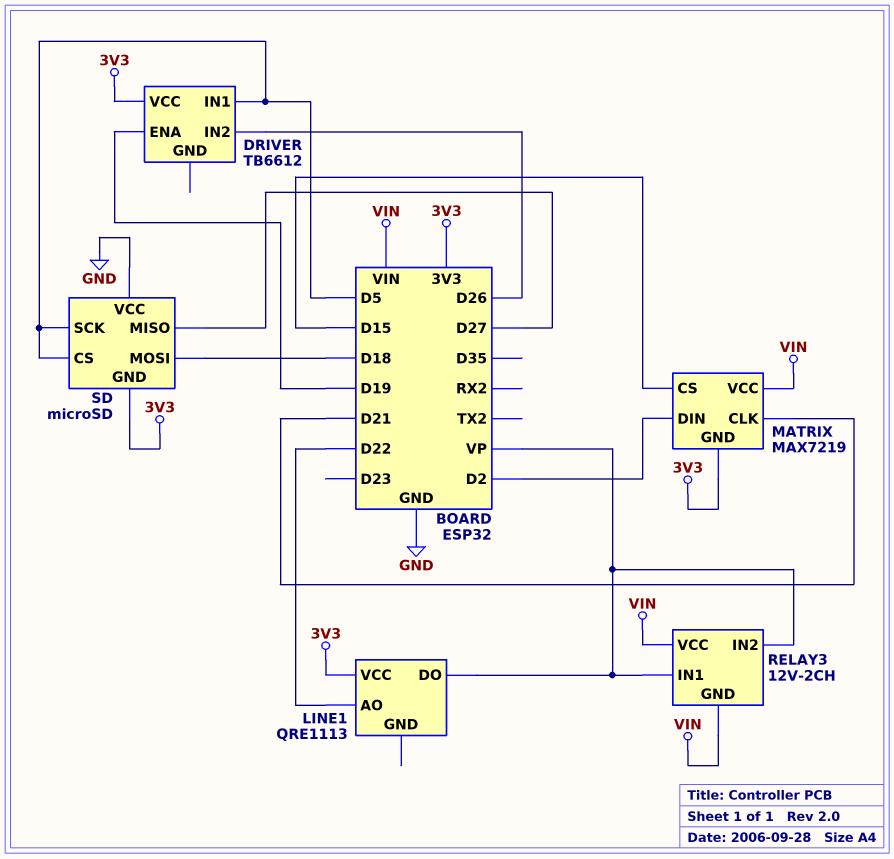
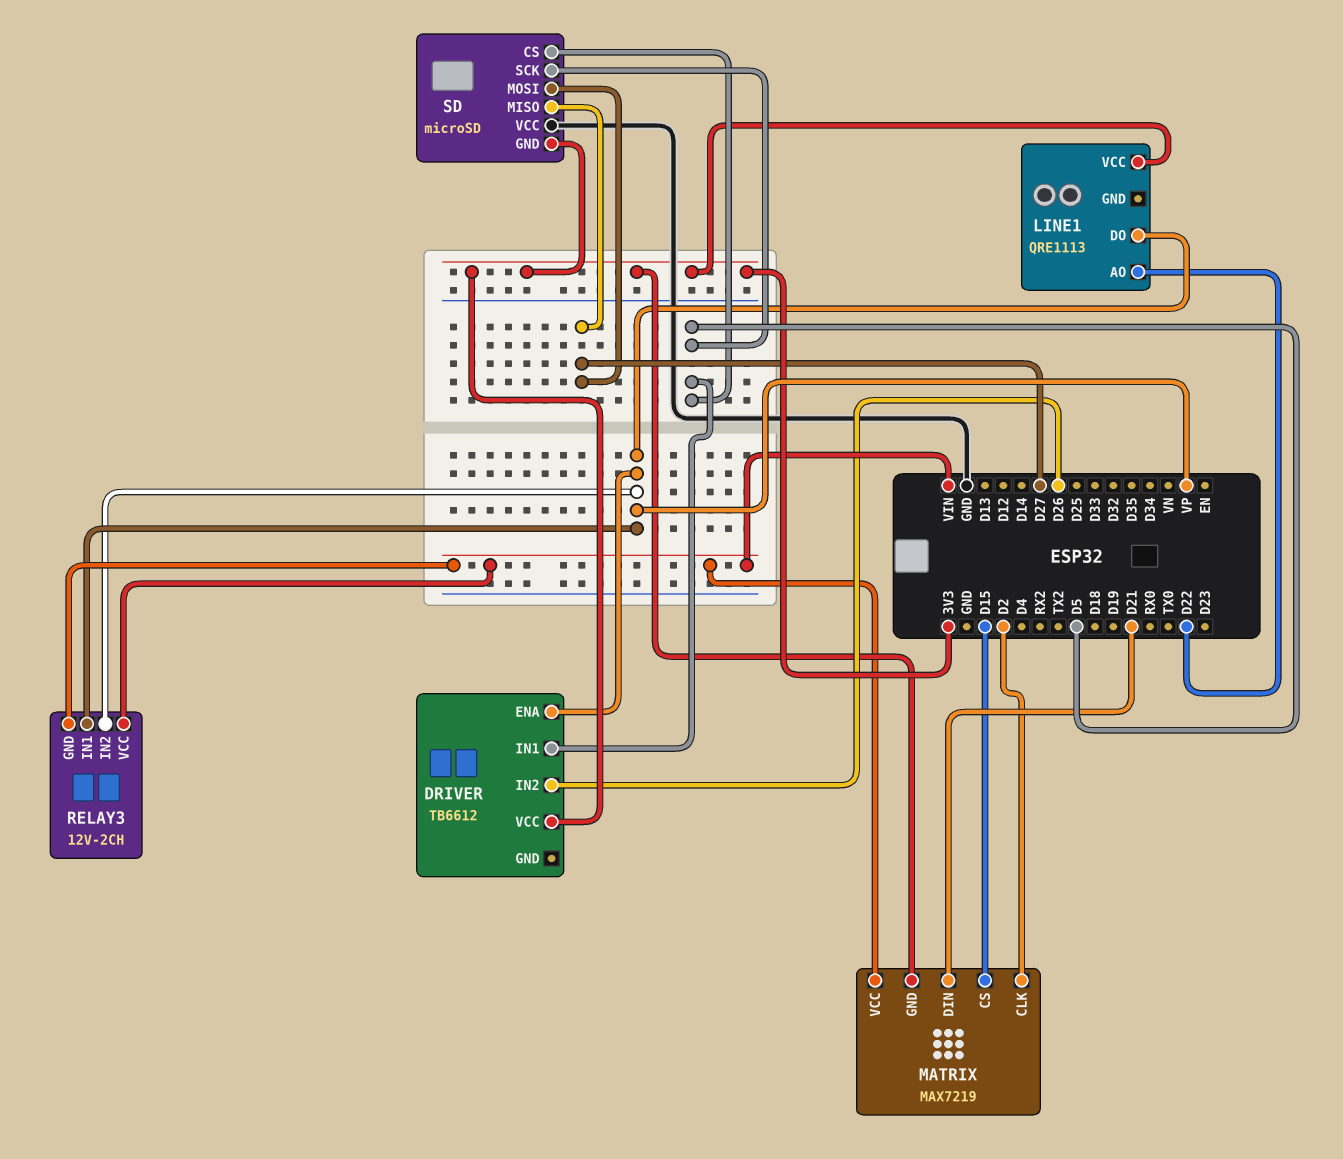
DRIVER pin ENA: D19 -> VP
MATRIX pin CLK: D21 -> D2
MATRIX pin DIN: D2 -> D21
SD pin MOSI: D18 -> D27

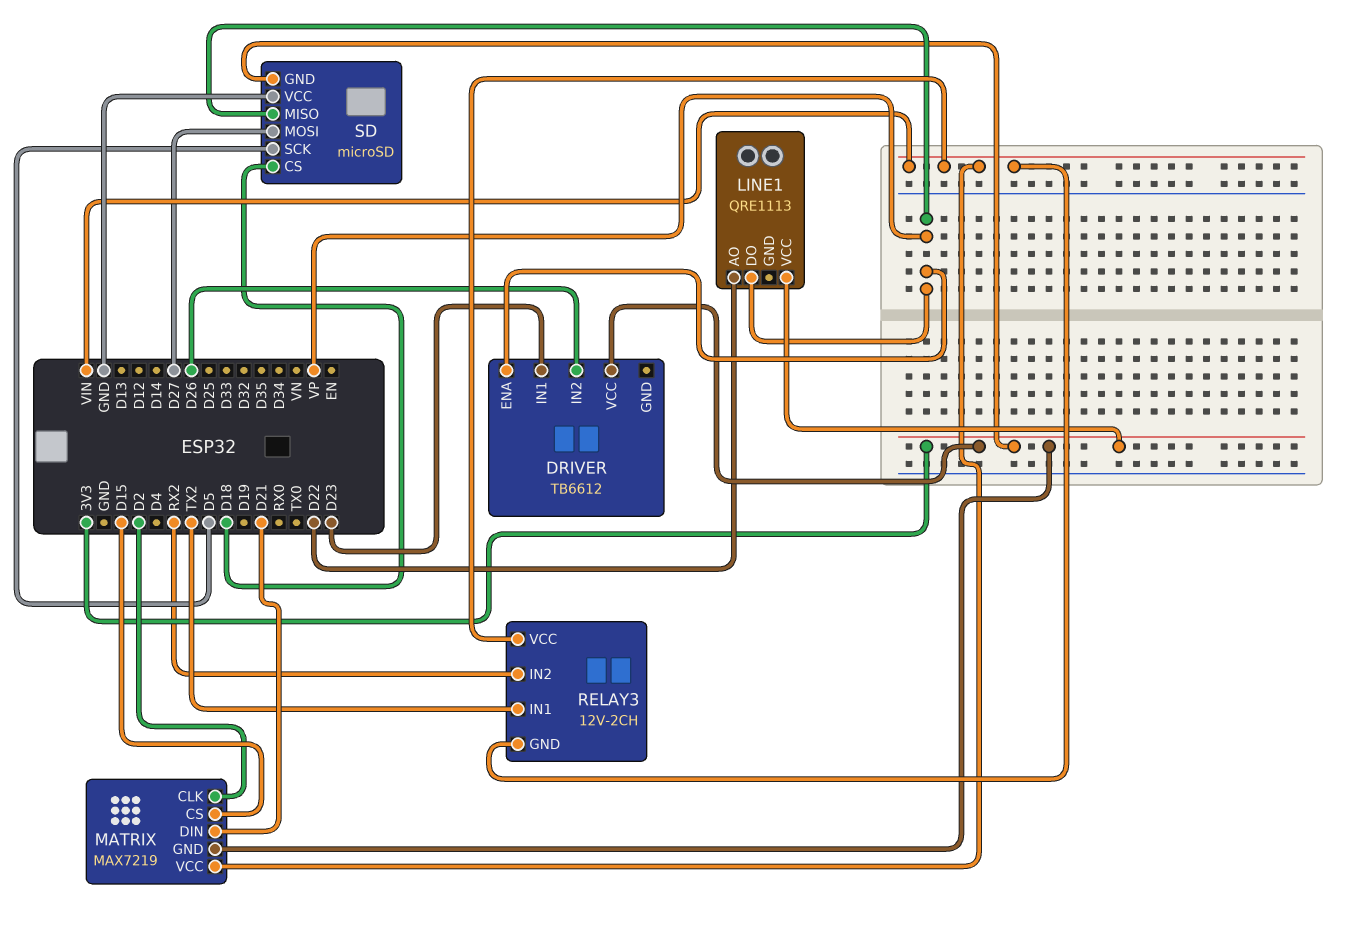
DRIVER pin IN1: D5 -> D23
RELAY3 pin IN1: VP -> TX2
RELAY3 pin IN2: VP -> RX2
SD pin CS: D5 -> D18
SD pin MISO: D27 -> VP

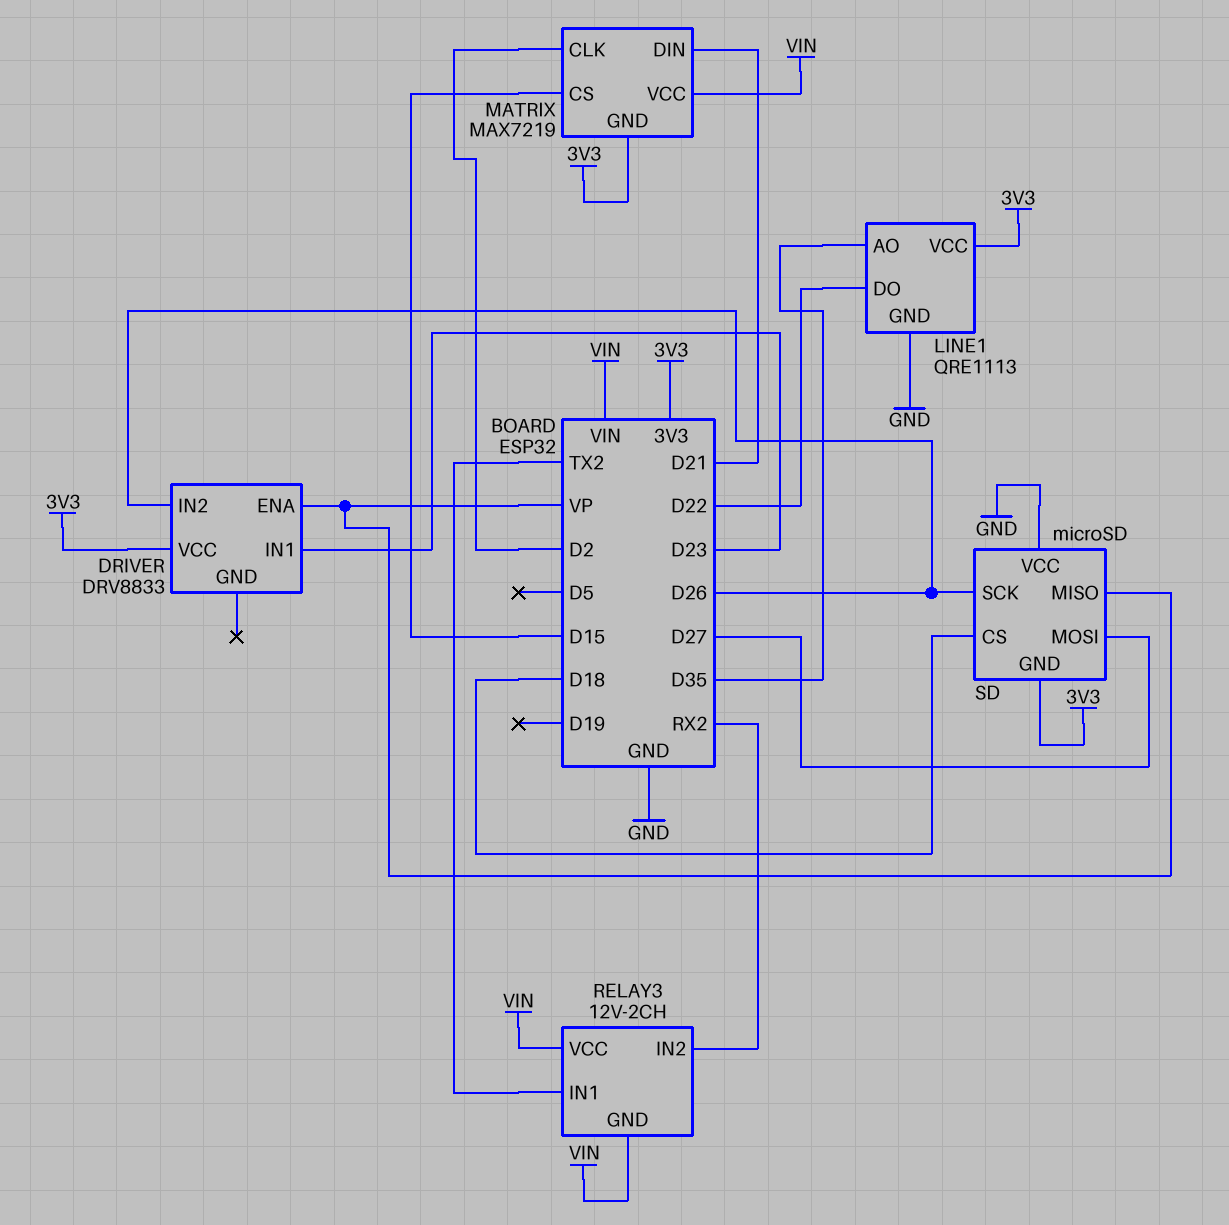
DRIVER: TB6612 -> DRV8833
LINE1 pin AO: D22 -> D35
LINE1 pin DO: VP -> D22
LINE1 pin GND: none -> GND
SD pin SCK: D5 -> D26

